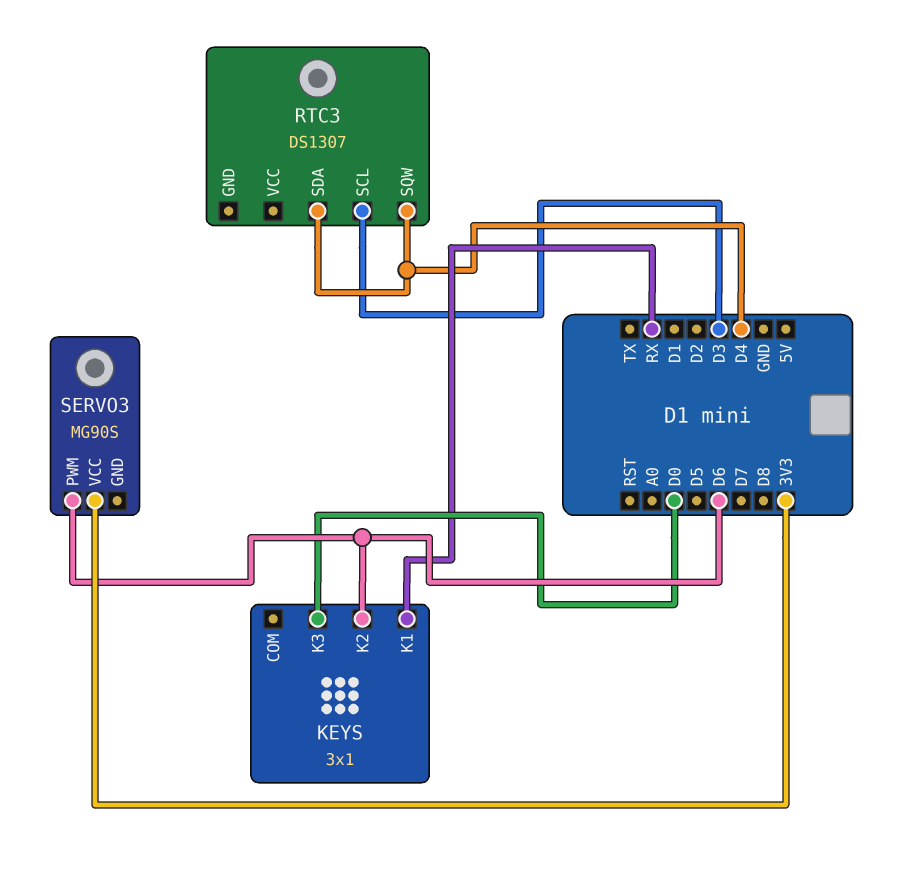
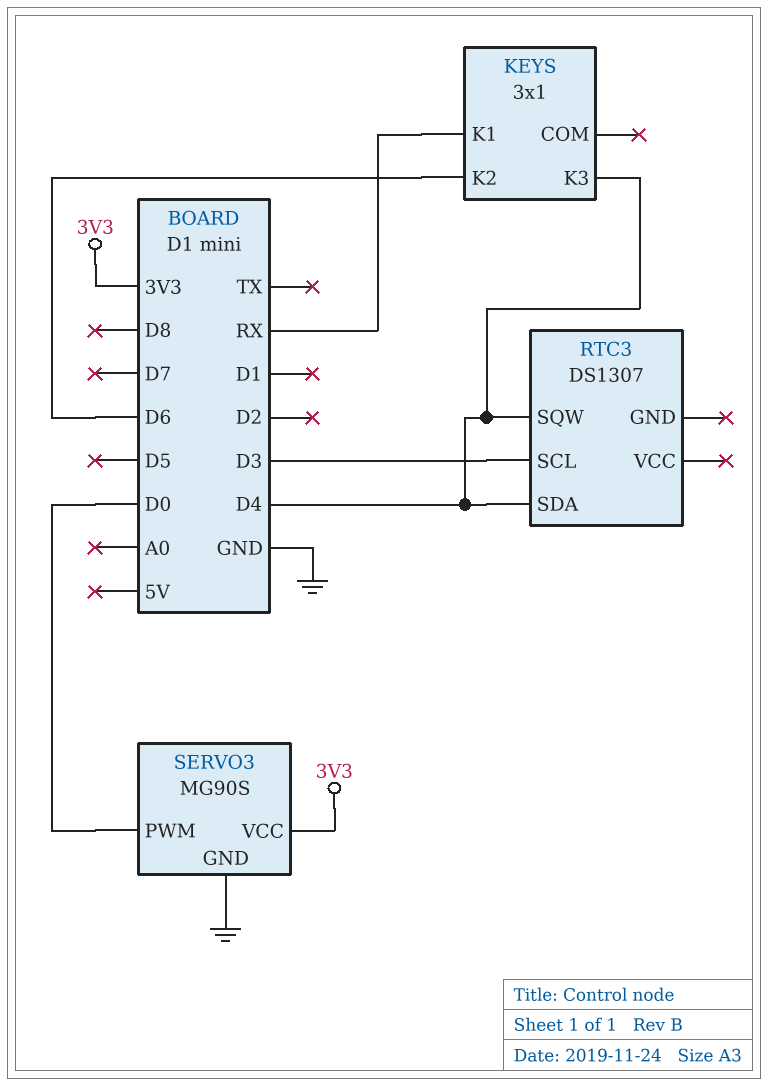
KEYS pin K3: D0 -> D4
SERVO3 pin GND: none -> GND
SERVO3 pin PWM: D6 -> D0

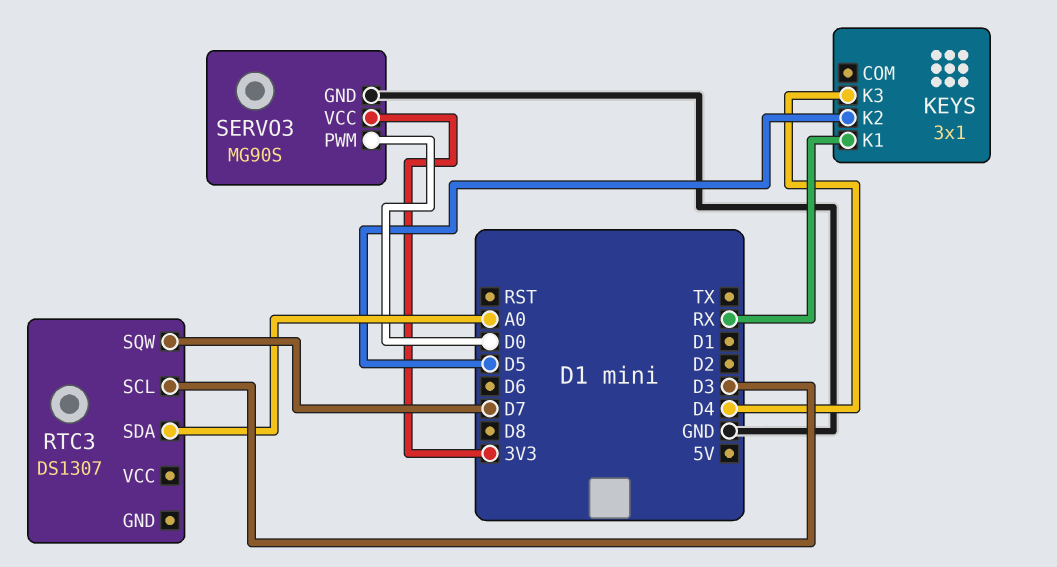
KEYS pin K2: D6 -> D5
RTC3 pin SDA: D4 -> A0
RTC3 pin SQW: D4 -> D7

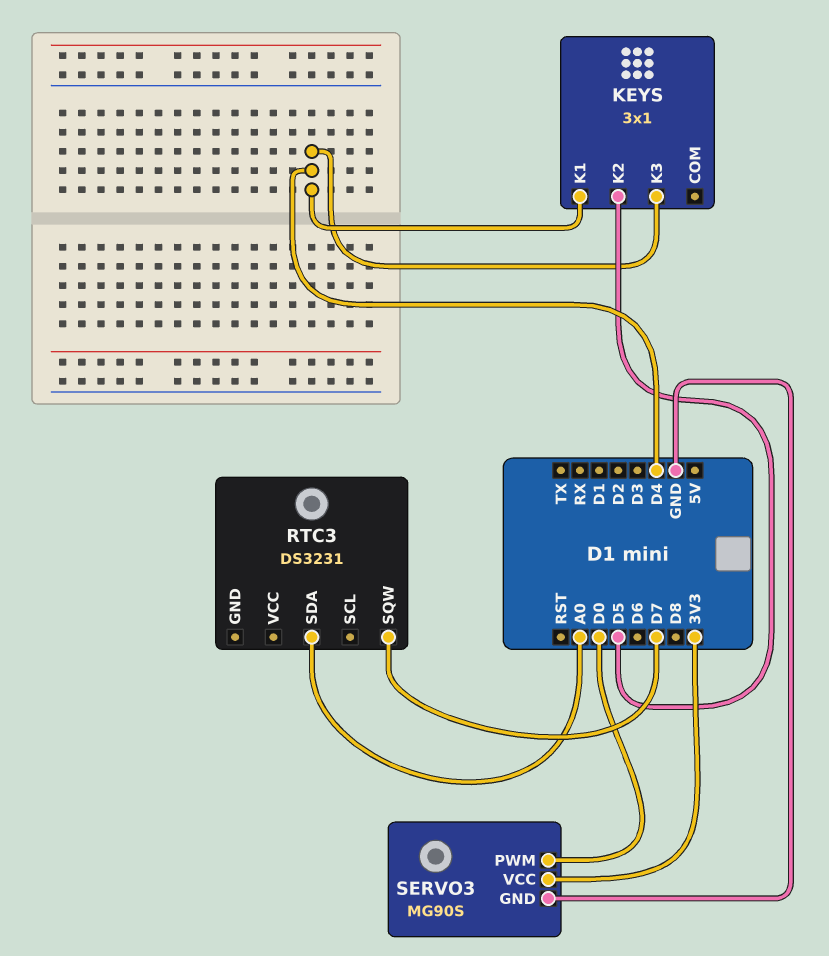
KEYS pin K1: RX -> D4
RTC3: DS1307 -> DS3231
RTC3 pin SCL: D3 -> none

